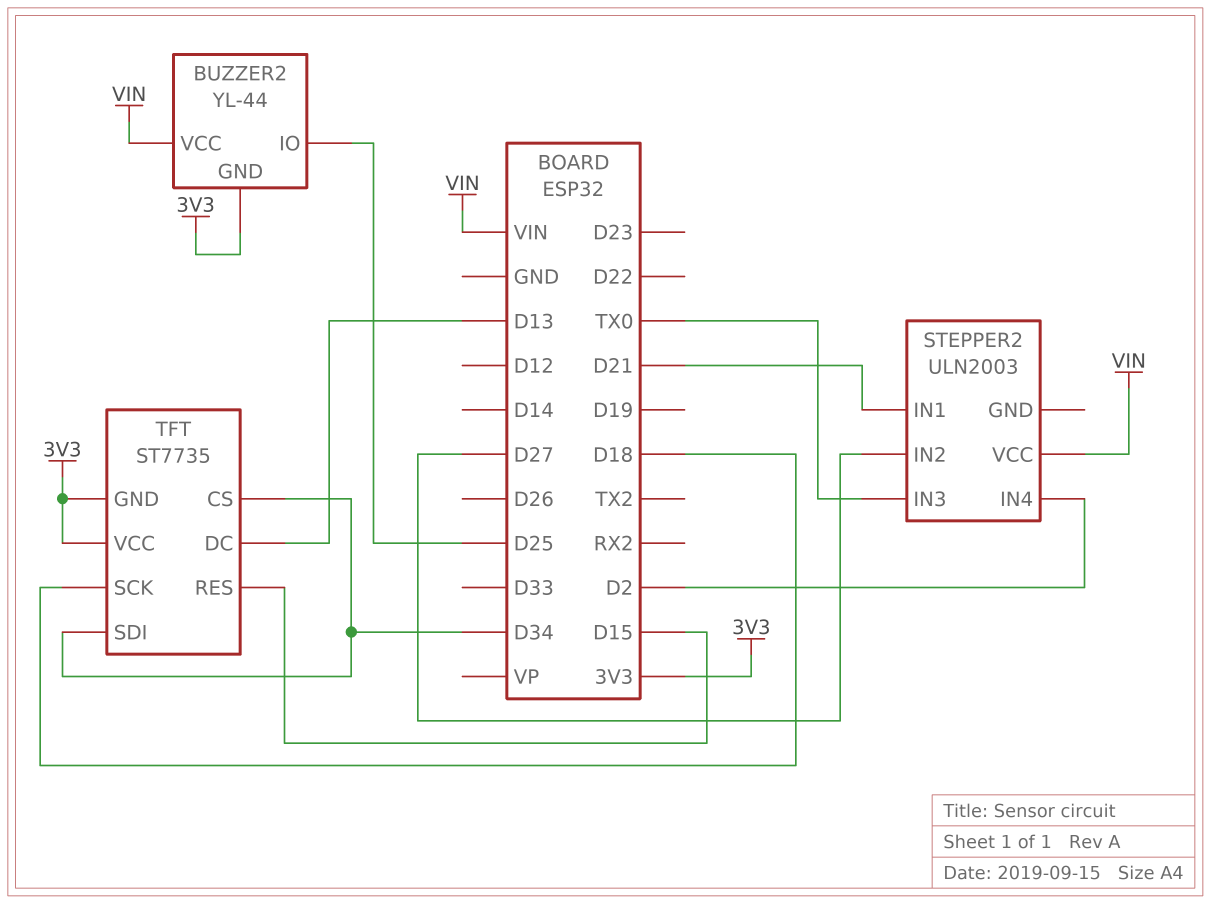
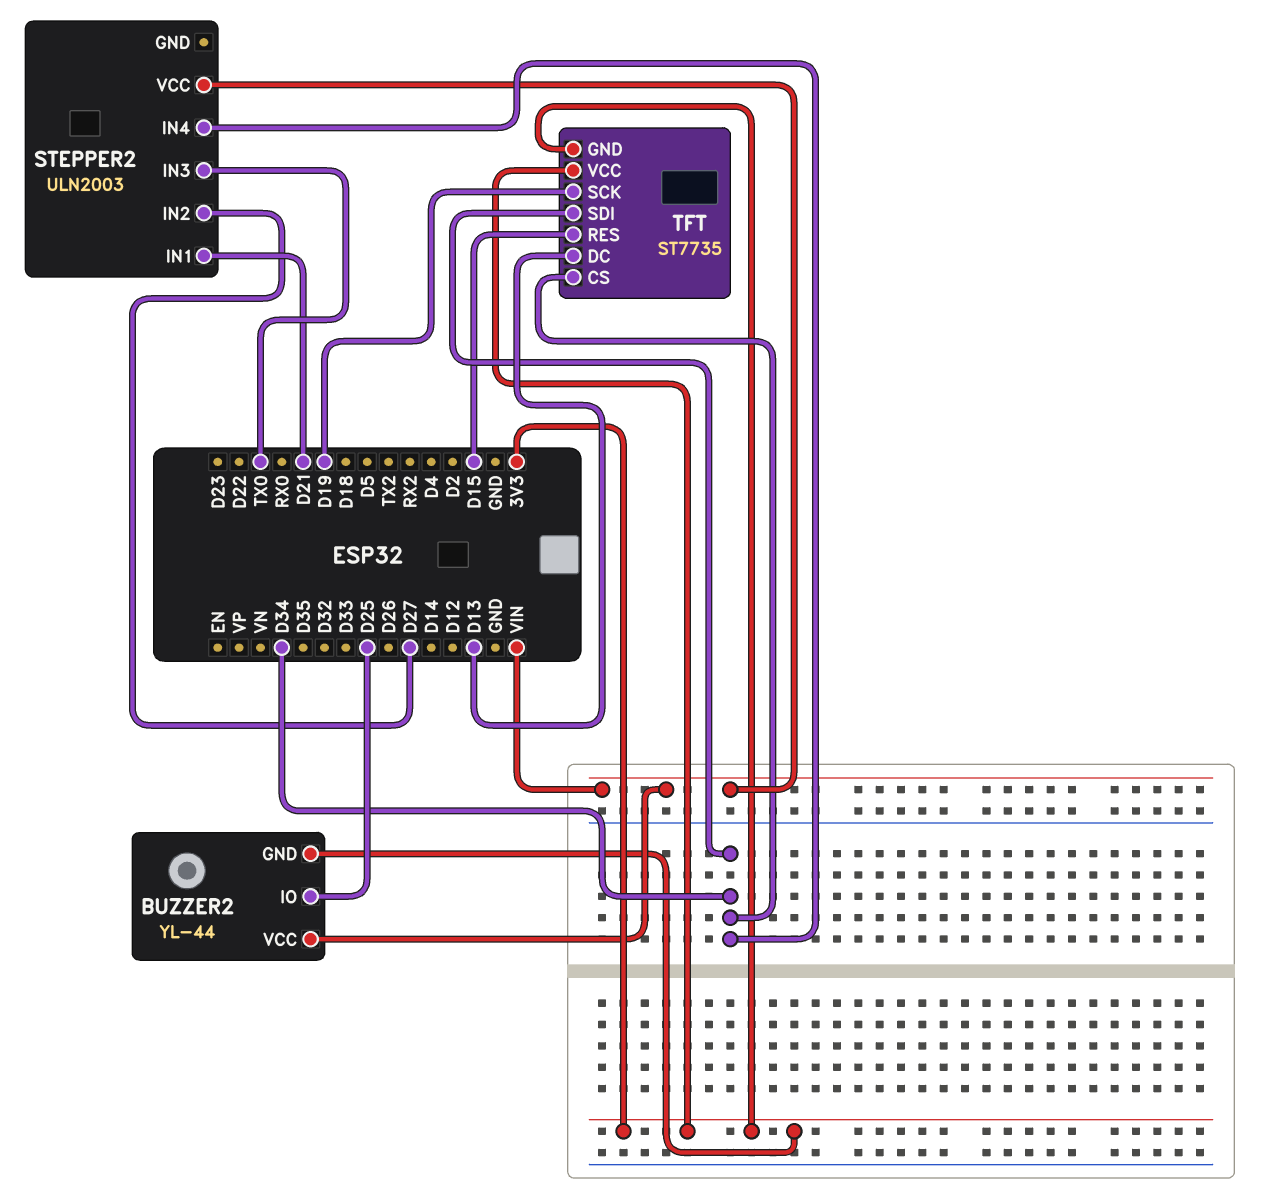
STEPPER2 pin IN4: D2 -> D34
TFT pin SCK: D18 -> D19

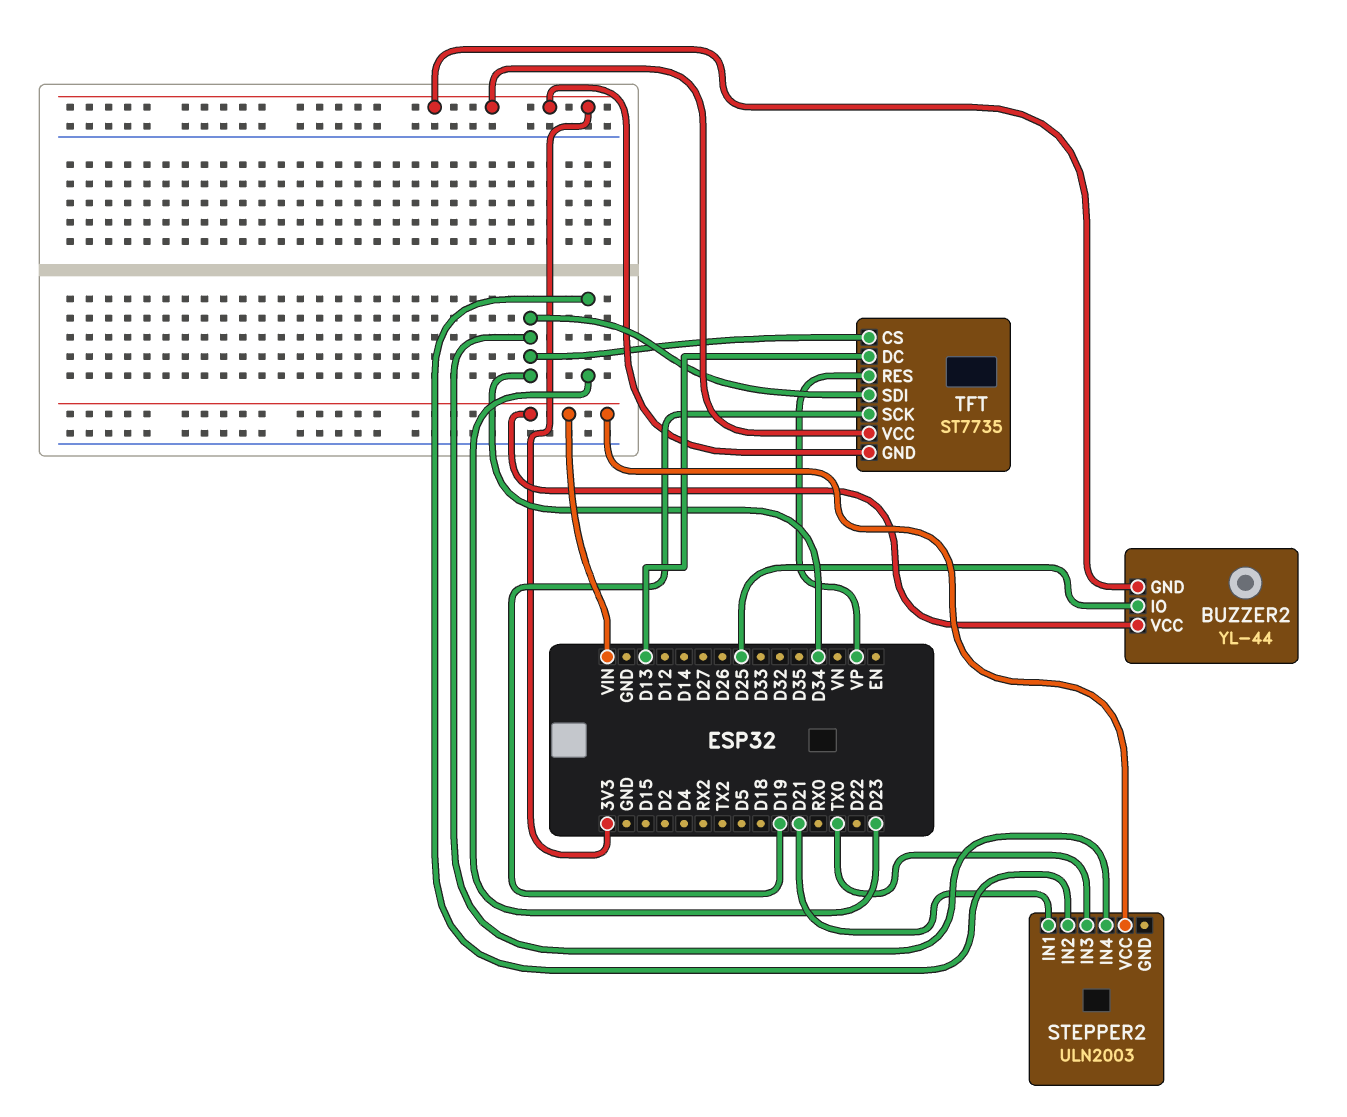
STEPPER2 pin IN2: D27 -> D23
TFT pin RES: D15 -> VP

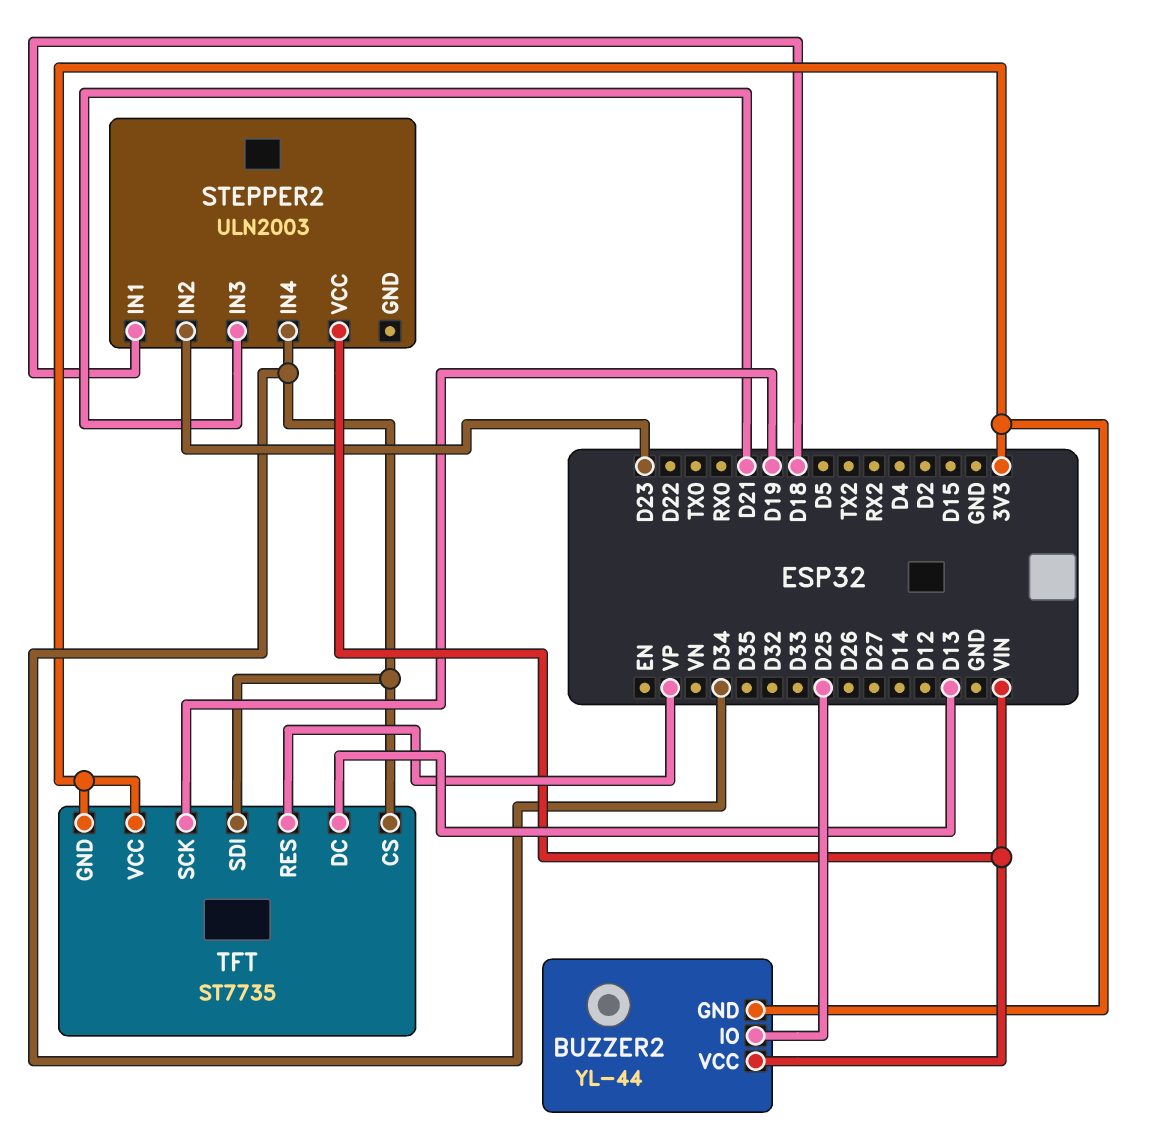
STEPPER2 pin IN1: D21 -> D18
STEPPER2 pin IN3: TX0 -> D21

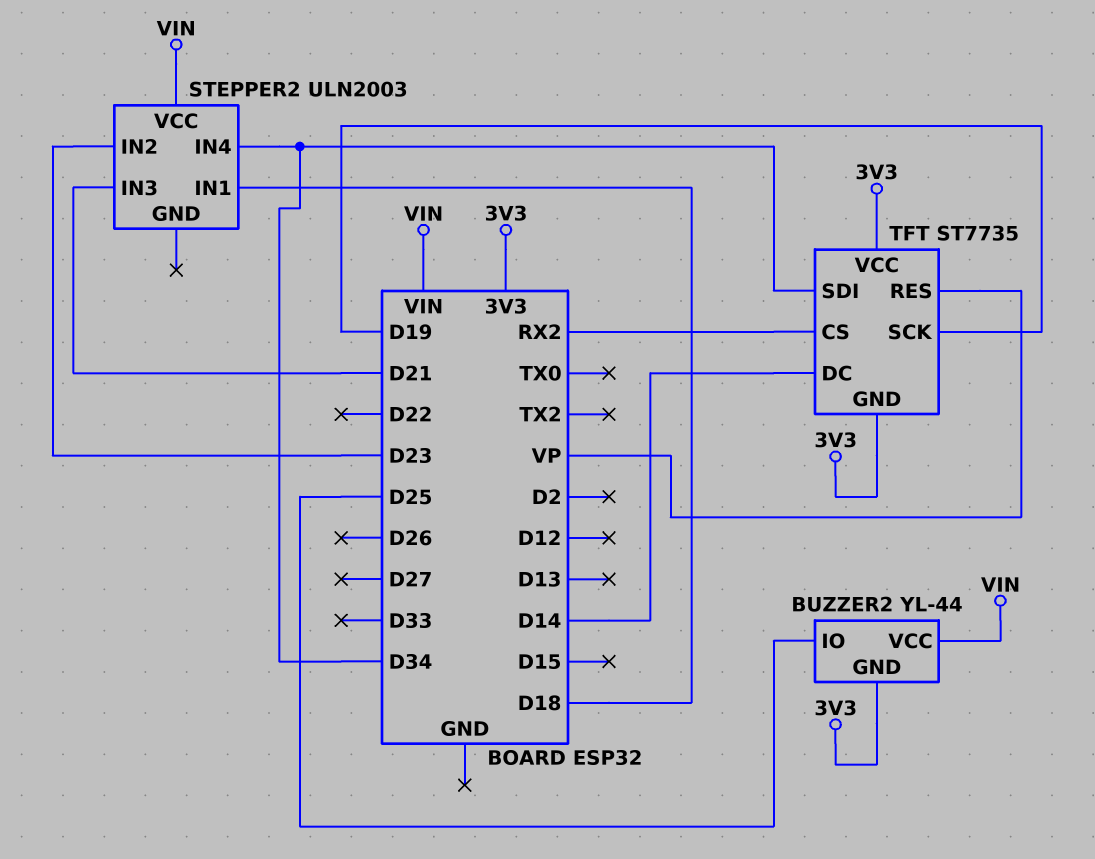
TFT pin CS: D34 -> RX2
TFT pin DC: D13 -> D14

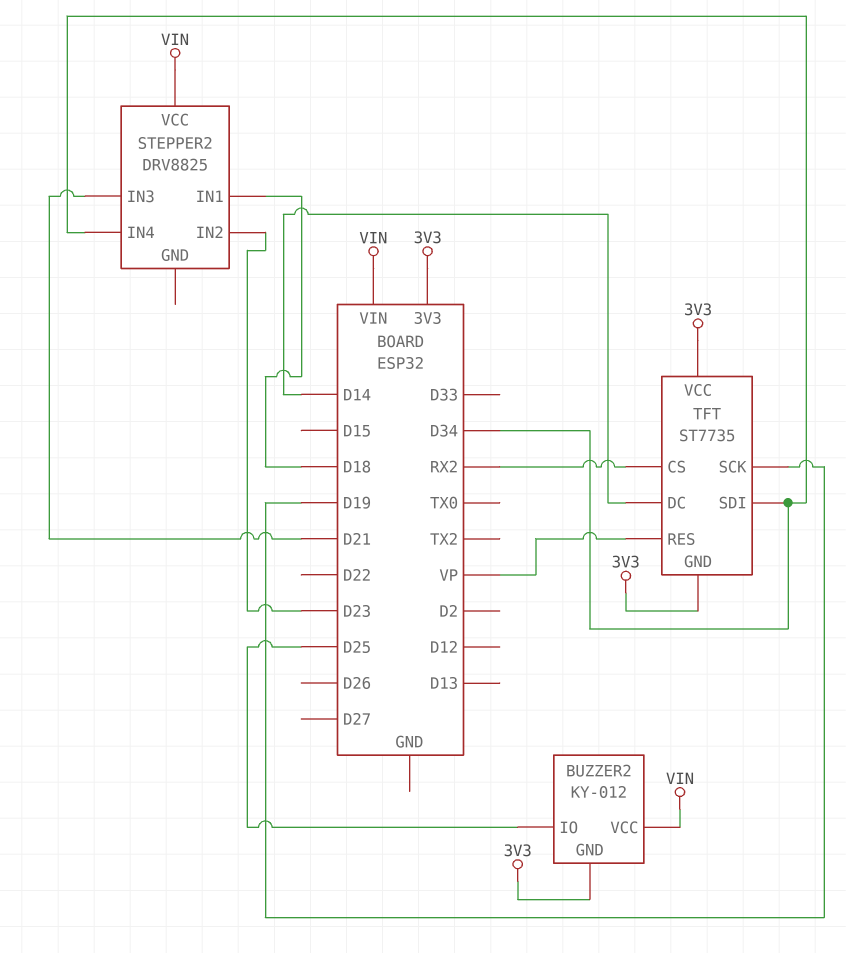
BUZZER2: YL-44 -> KY-012
STEPPER2: ULN2003 -> DRV8825

